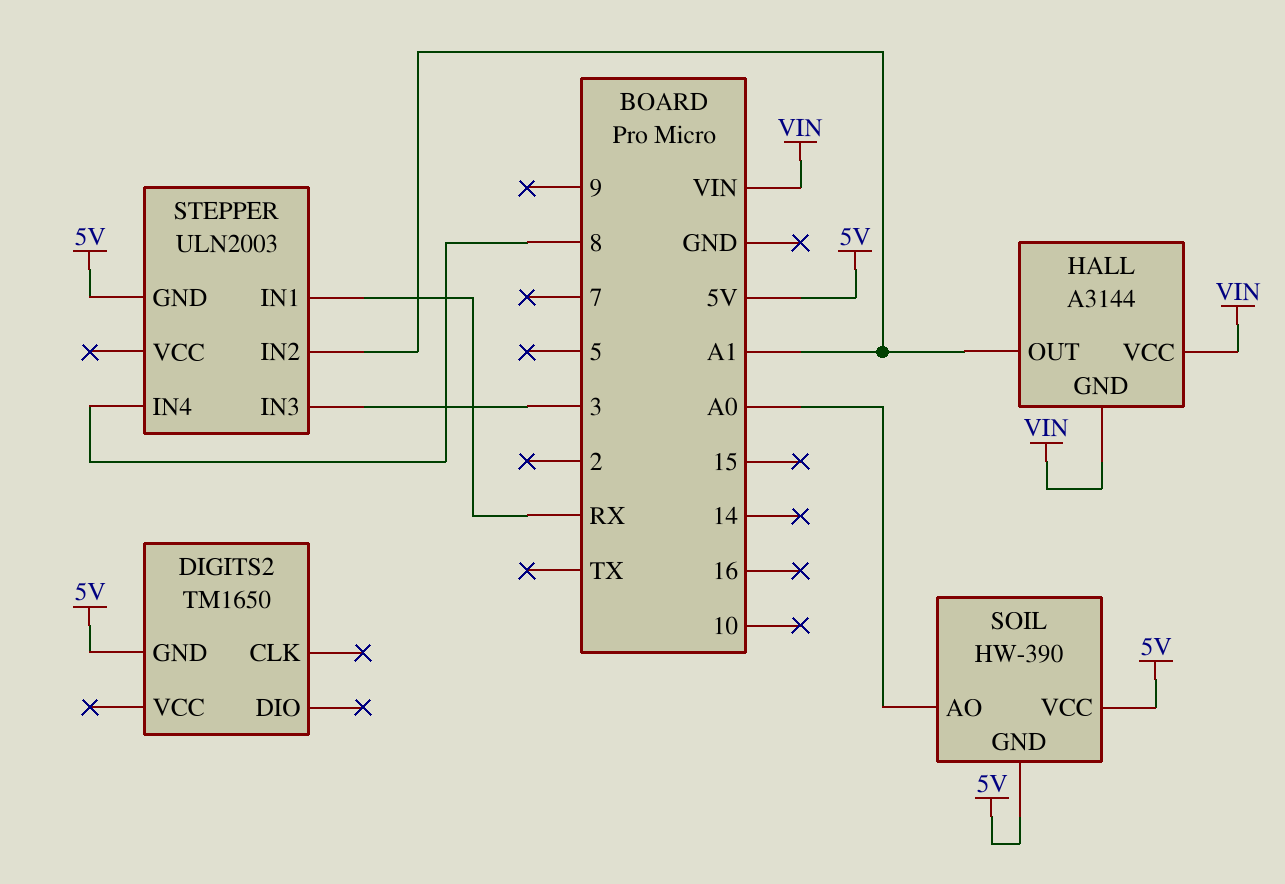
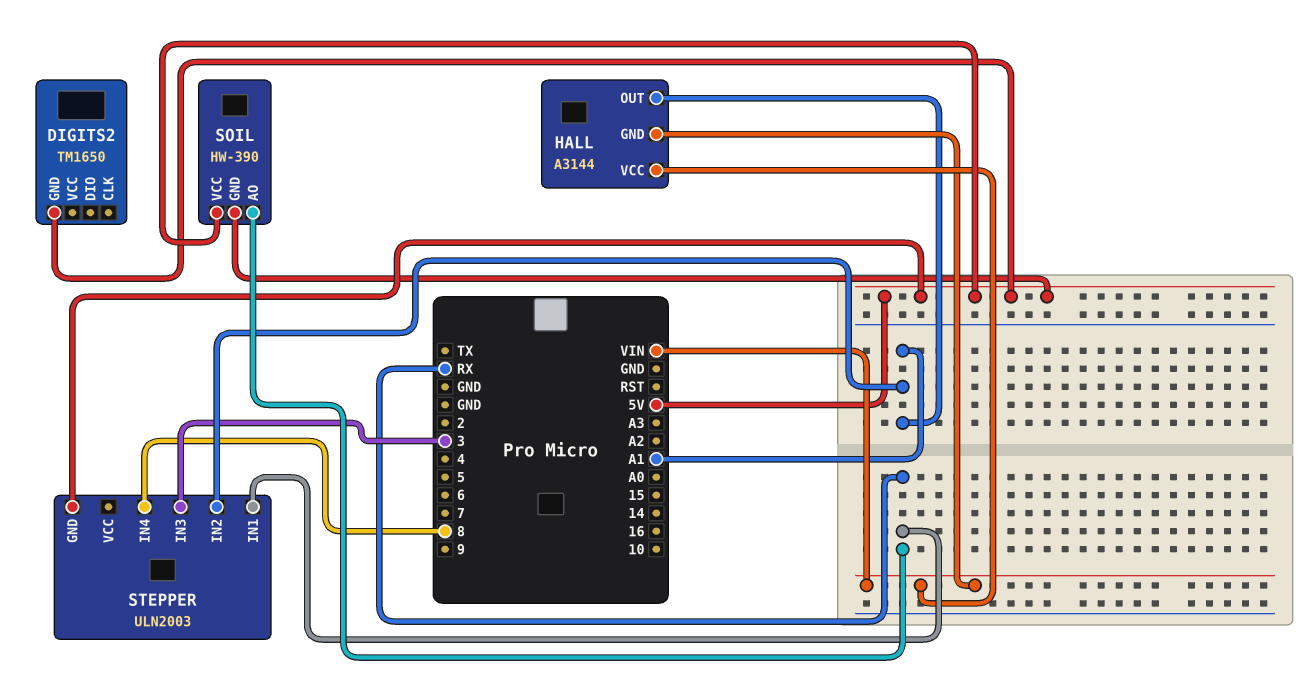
SOIL pin AO: A0 -> RX

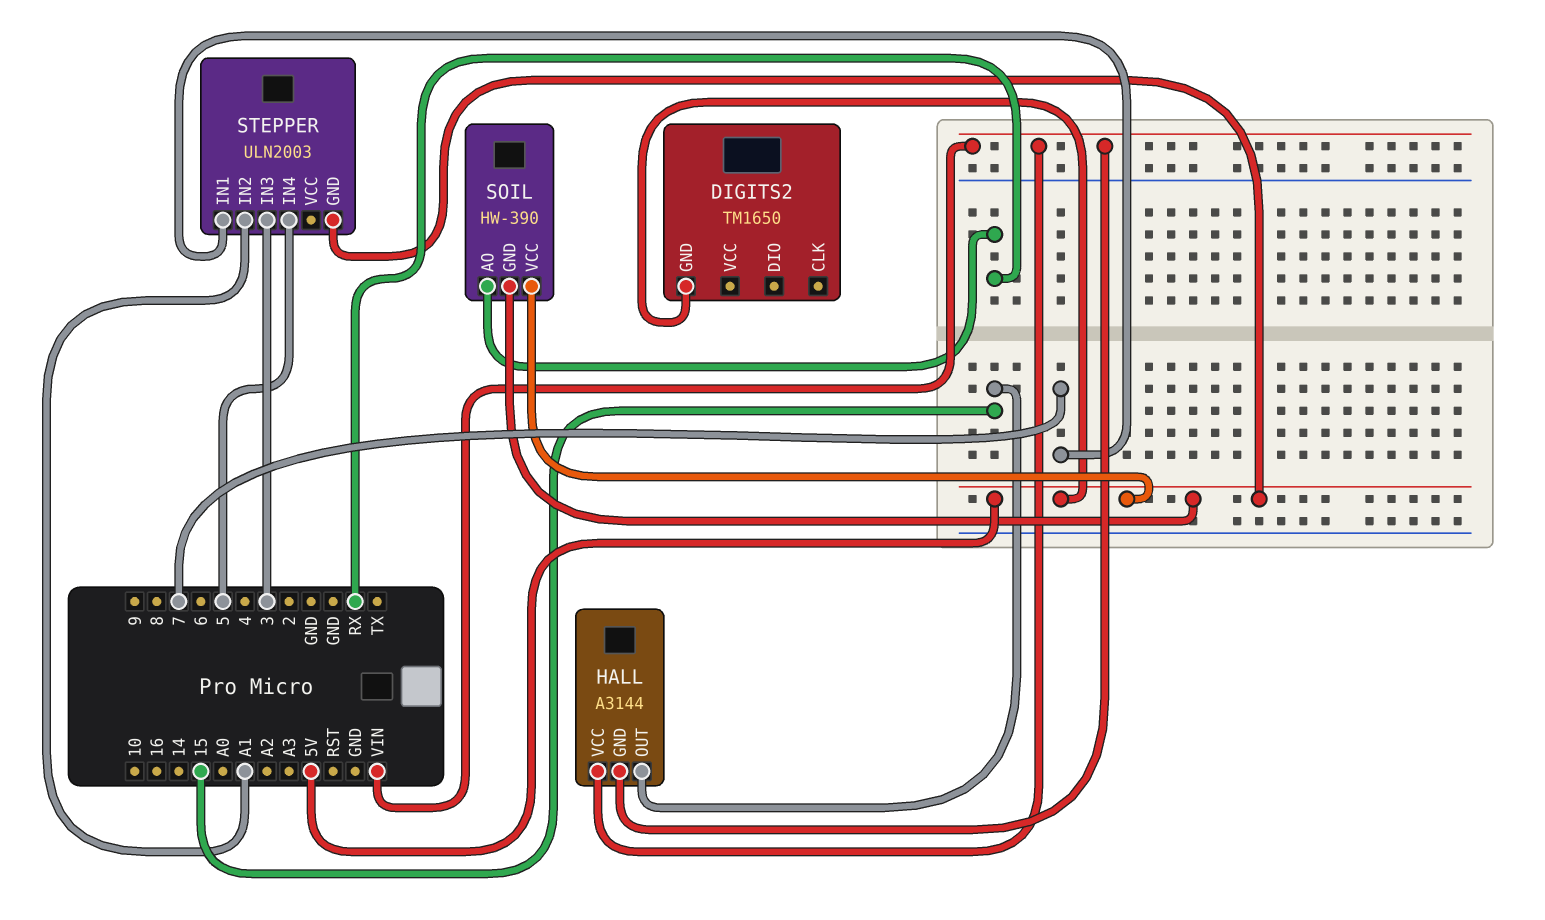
HALL pin OUT: A1 -> 15
STEPPER pin IN1: RX -> 7
STEPPER pin IN4: 8 -> 5

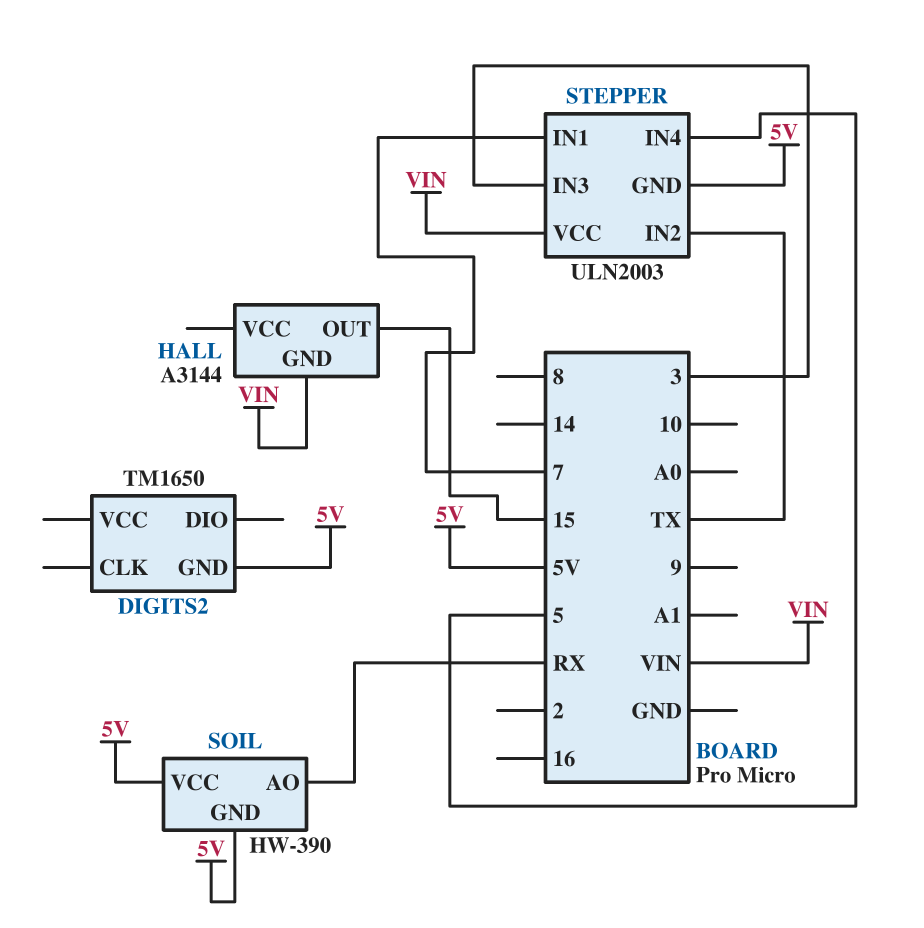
HALL pin VCC: VIN -> none
STEPPER pin IN2: A1 -> TX
STEPPER pin VCC: none -> VIN

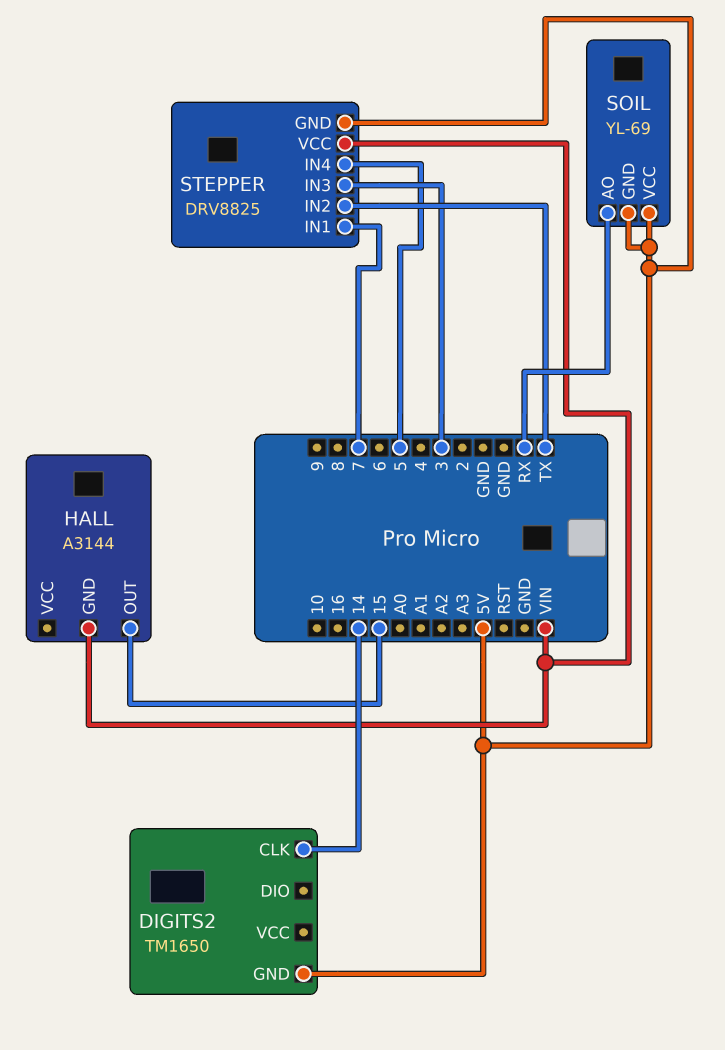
DIGITS2 pin CLK: none -> 14
SOIL: HW-390 -> YL-69
STEPPER: ULN2003 -> DRV8825

